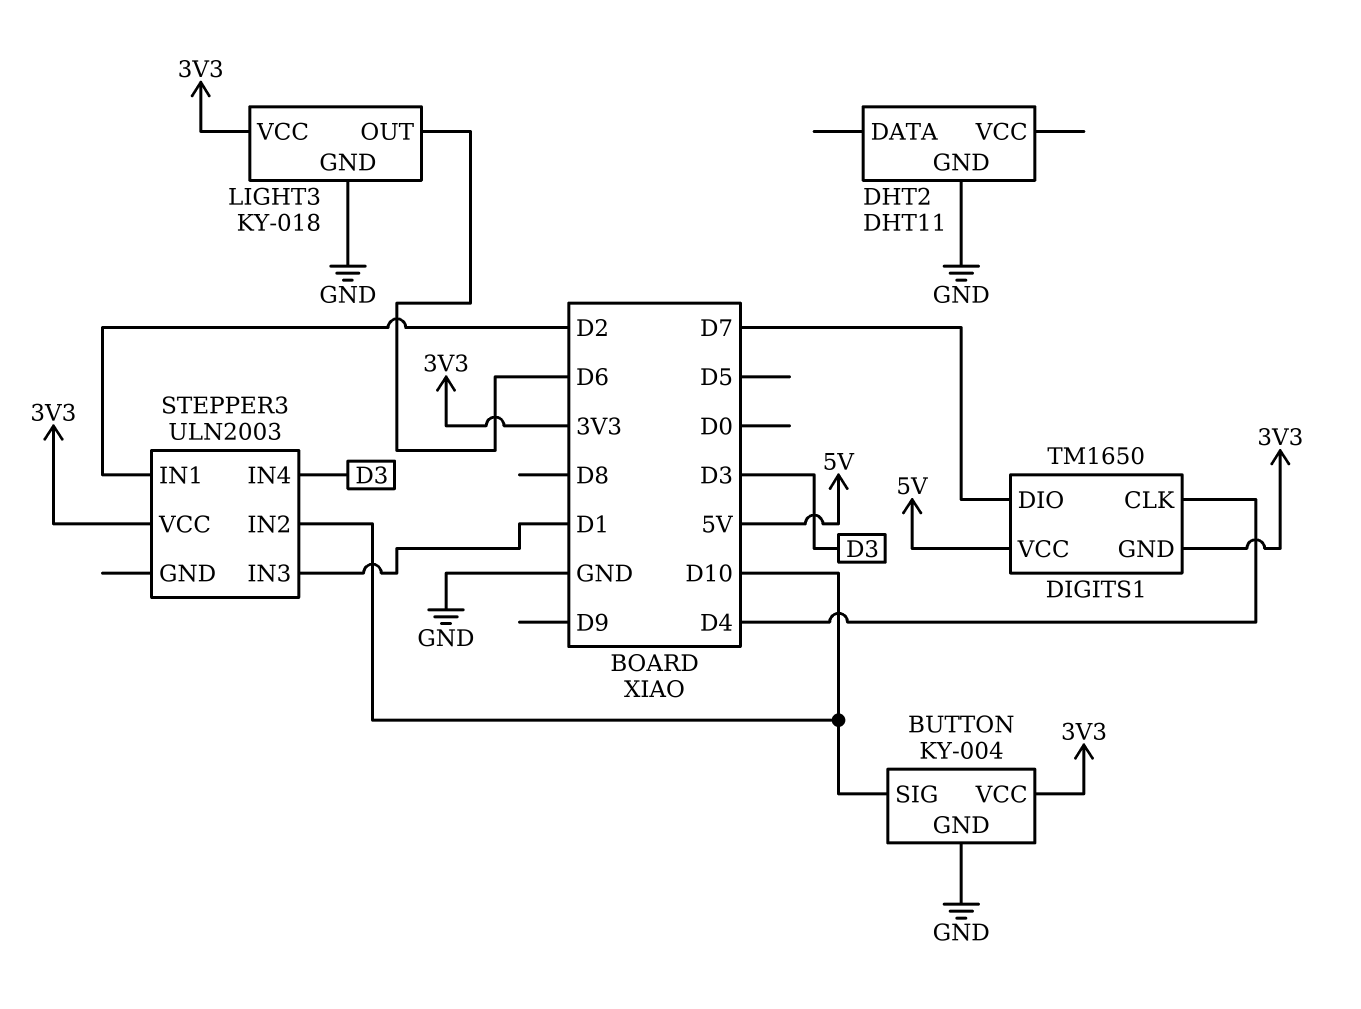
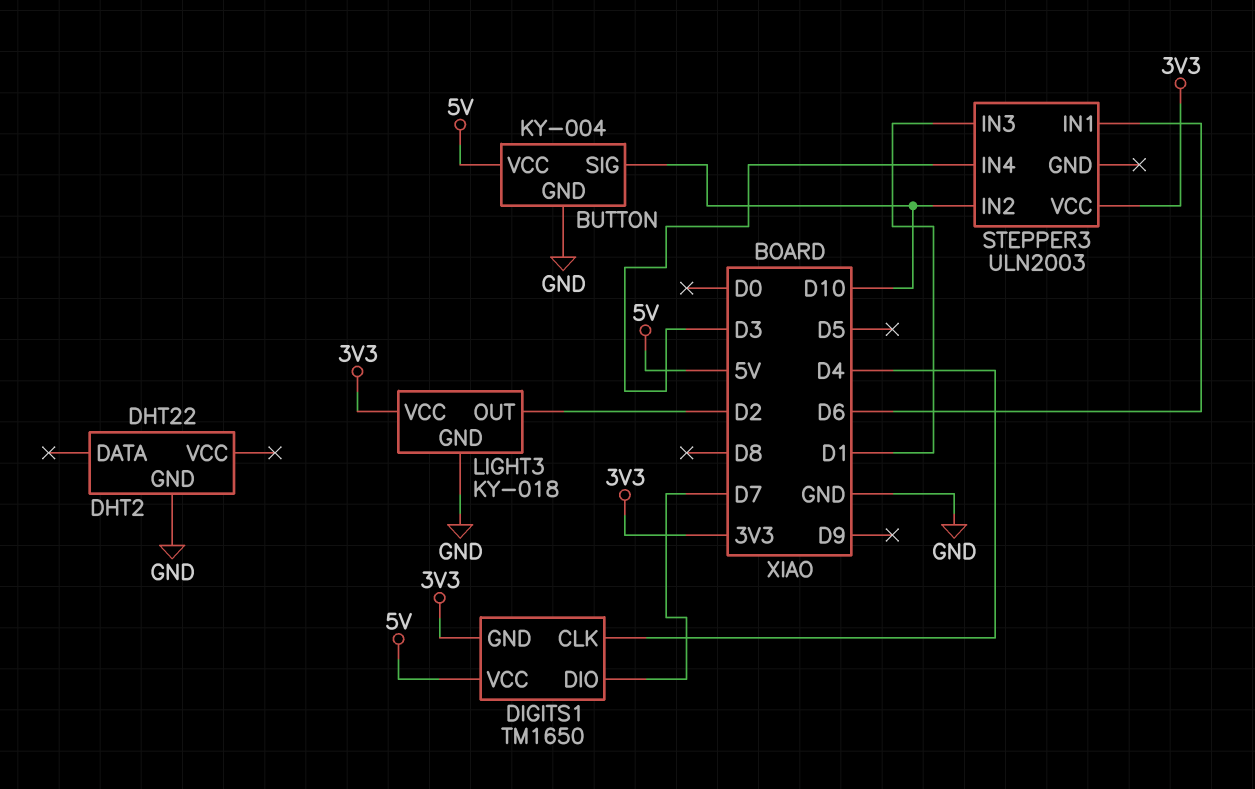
BUTTON pin VCC: 3V3 -> 5V
DHT2: DHT11 -> DHT22
LIGHT3 pin OUT: D6 -> D2
STEPPER3 pin IN1: D2 -> D6

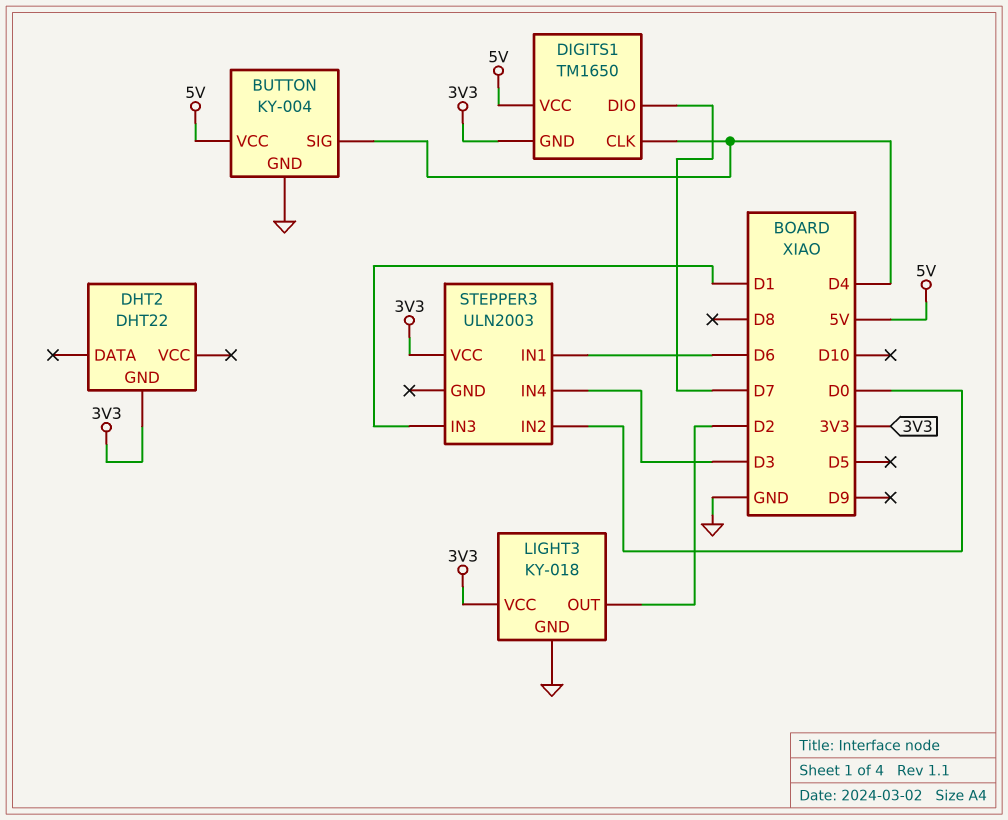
BUTTON pin SIG: D10 -> D4
DHT2 pin GND: GND -> 3V3
STEPPER3 pin IN2: D10 -> D0

